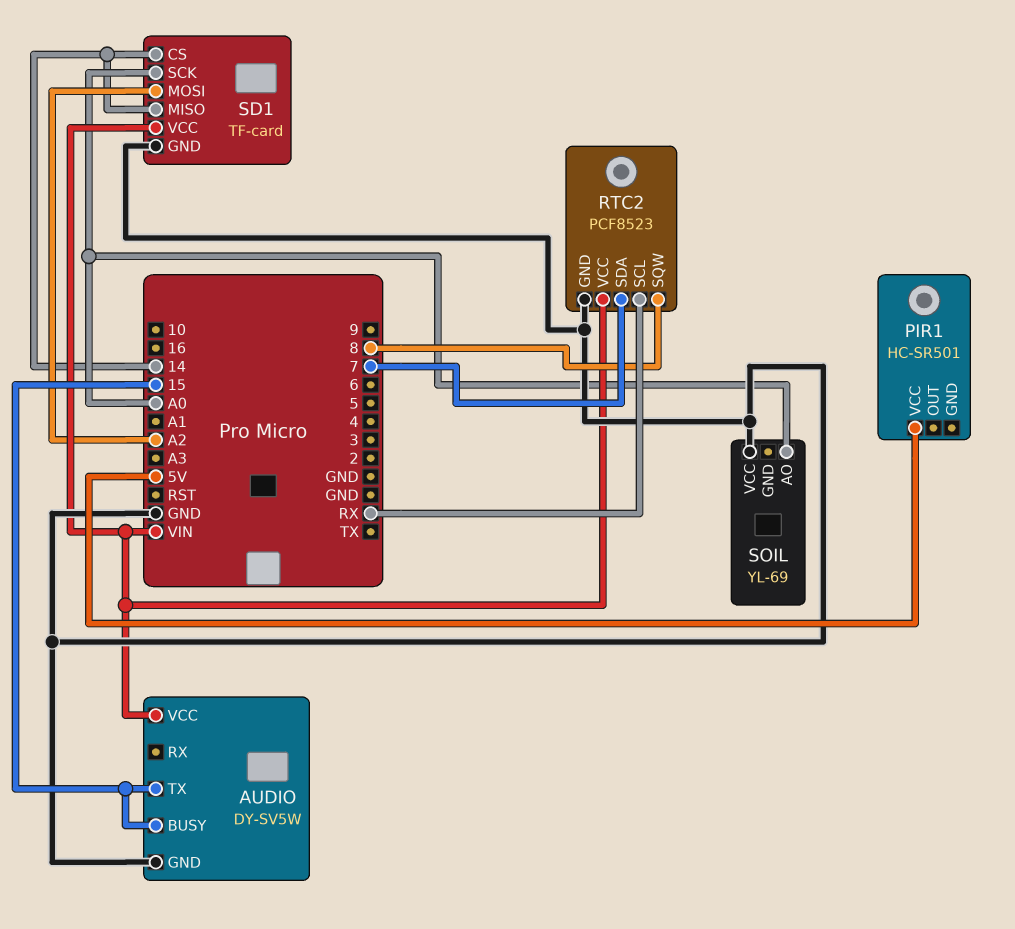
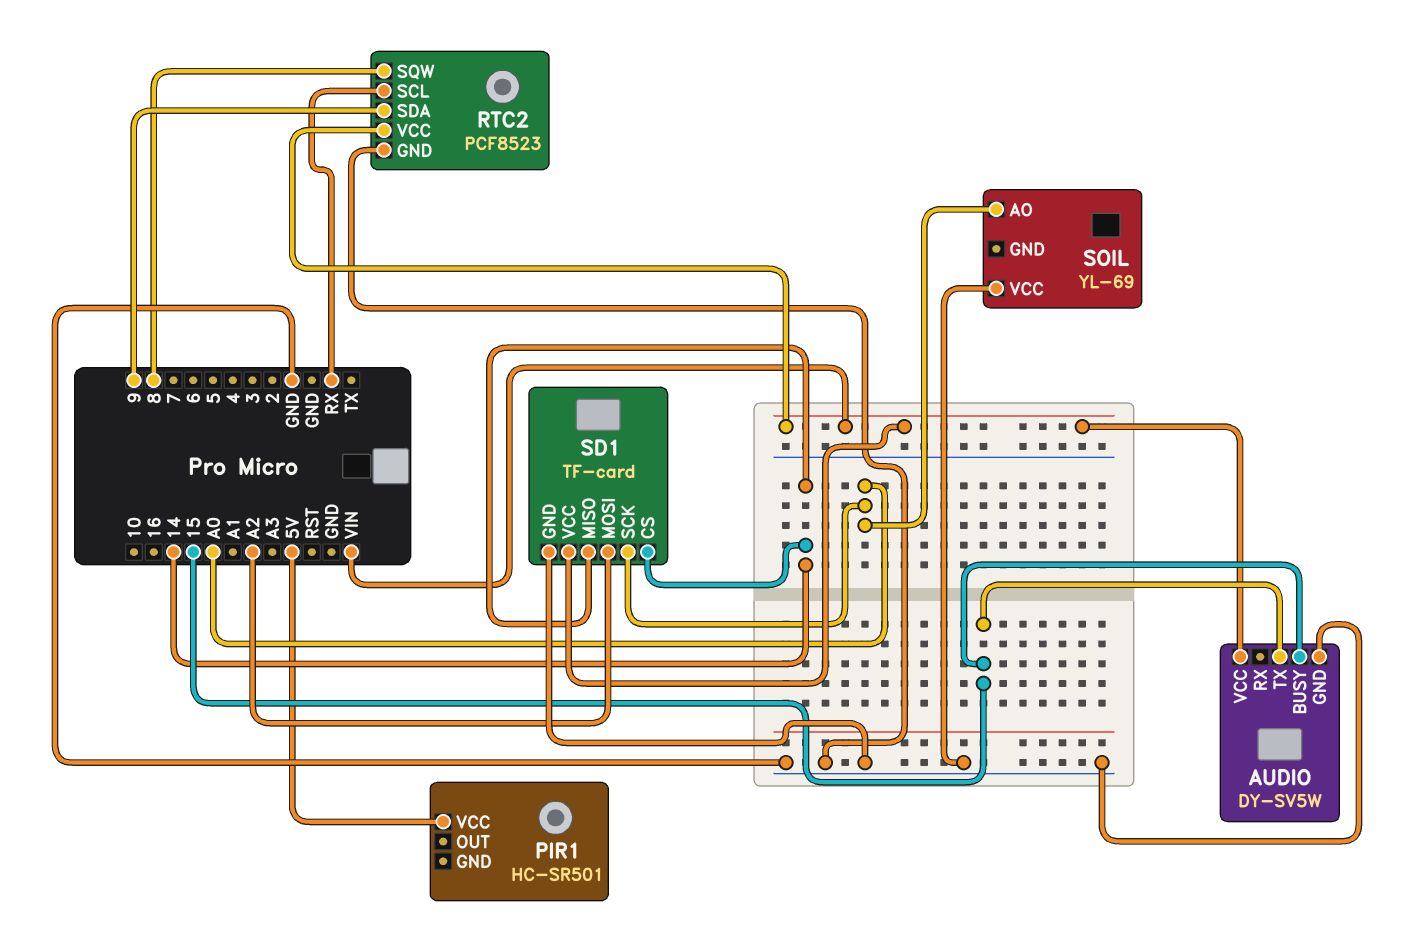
RTC2 pin SDA: 7 -> 9

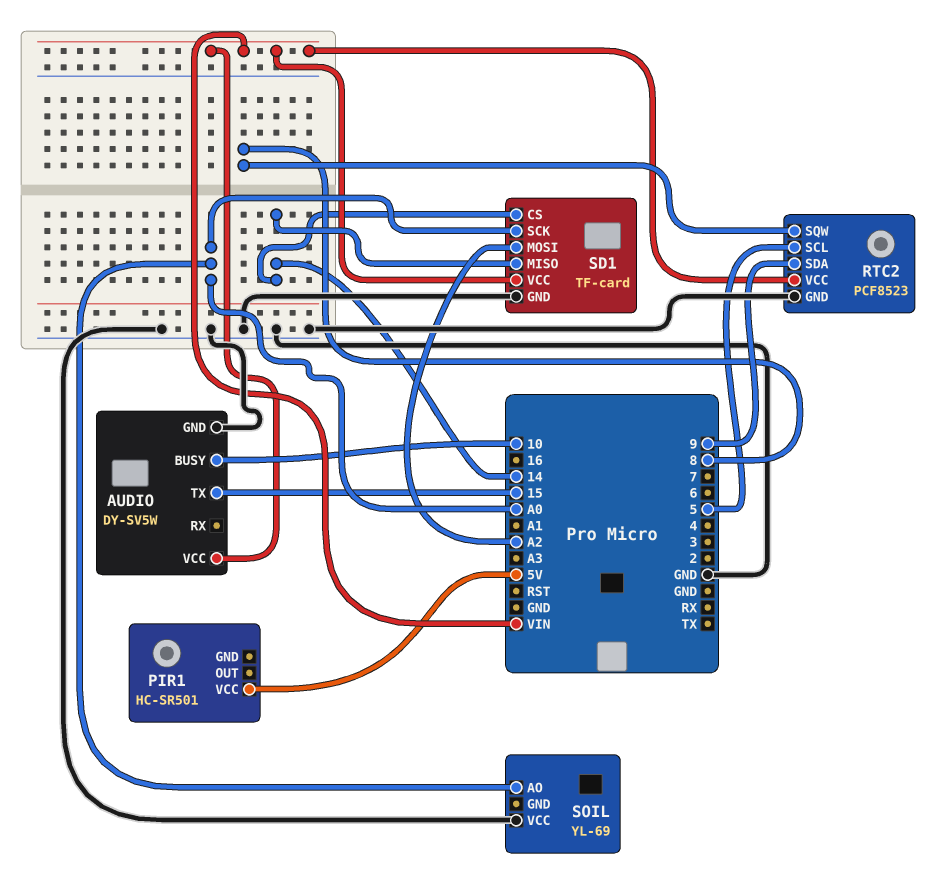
AUDIO pin BUSY: 15 -> 10
RTC2 pin SCL: RX -> 5

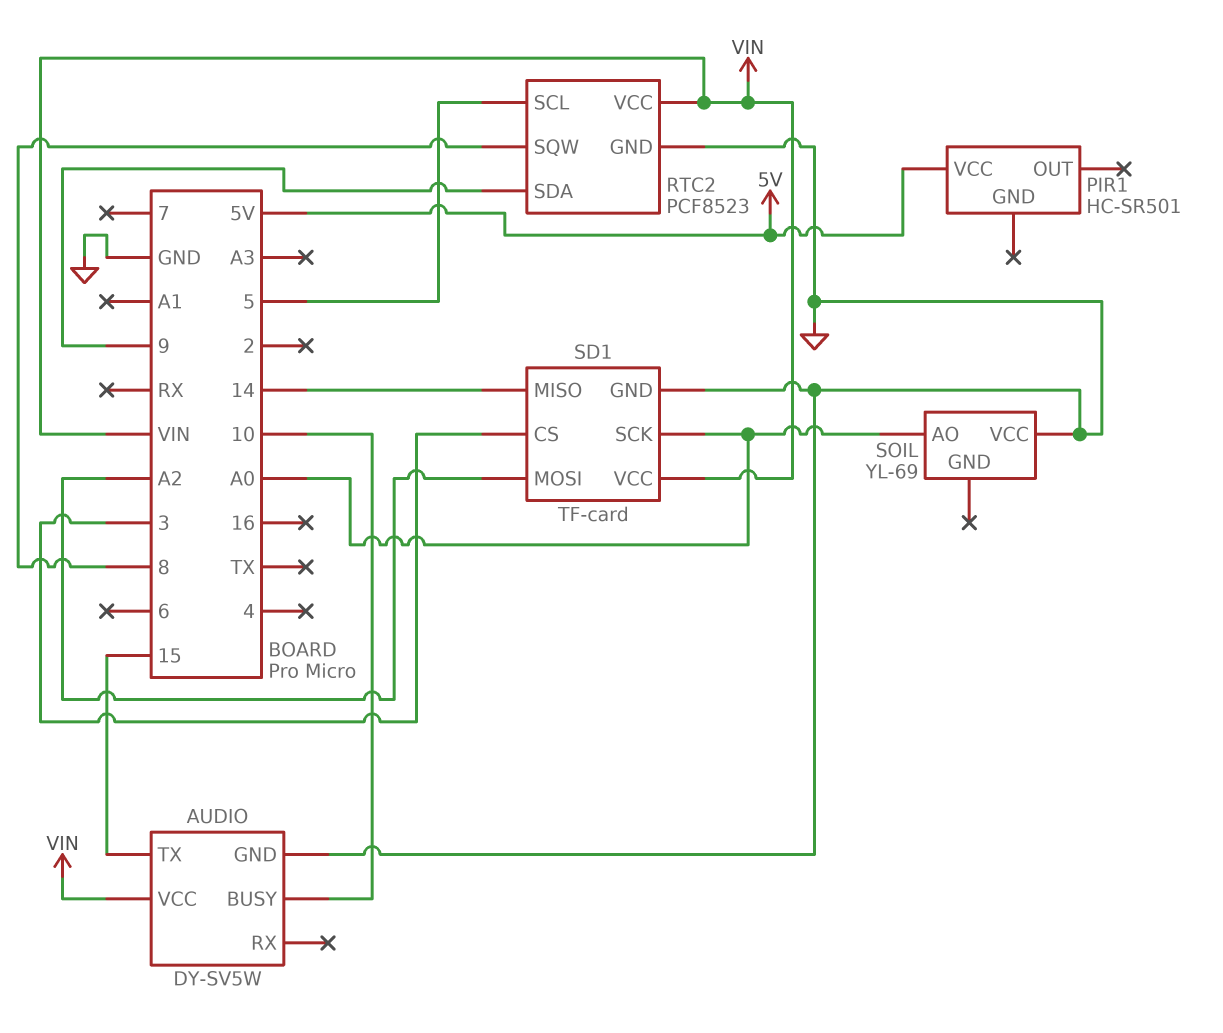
SD1 pin CS: 14 -> 3

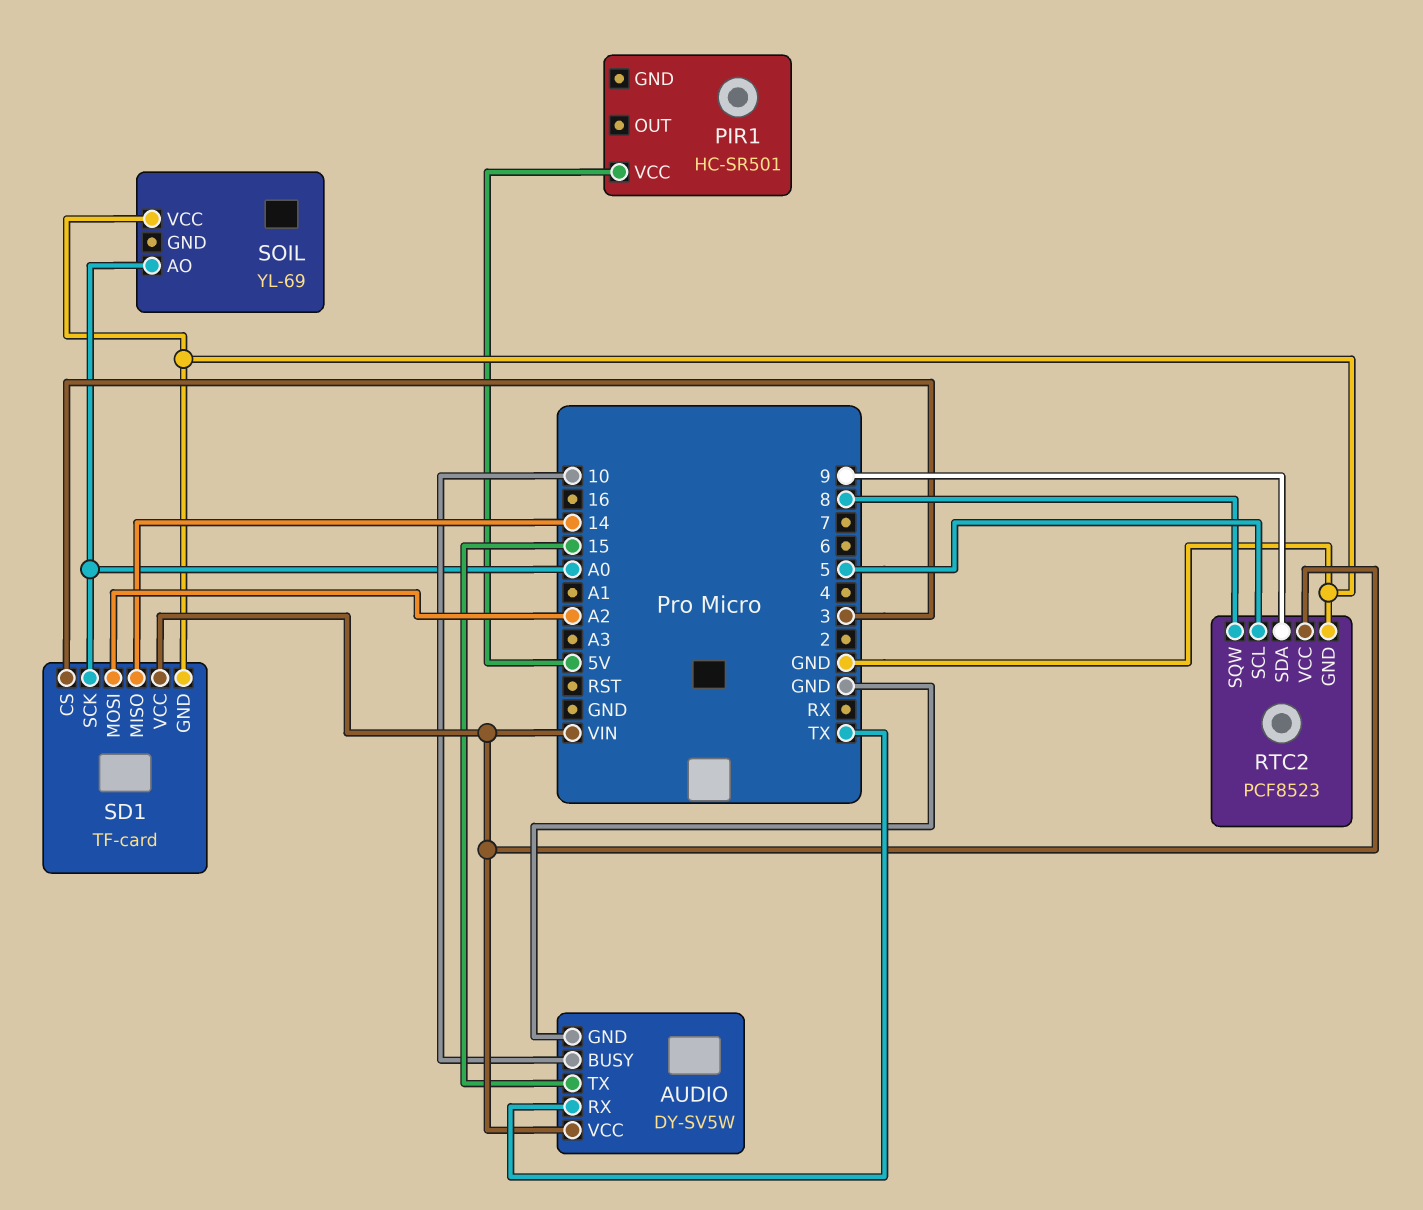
AUDIO pin RX: none -> TX

